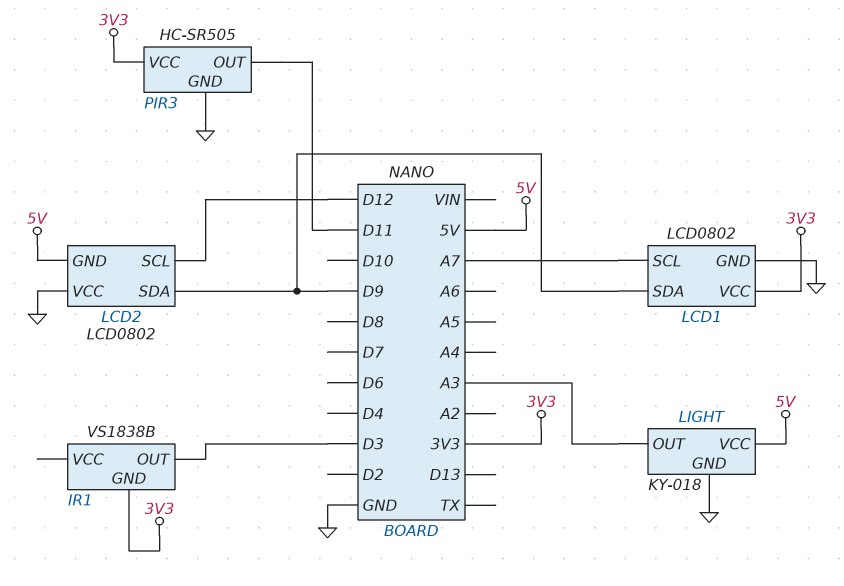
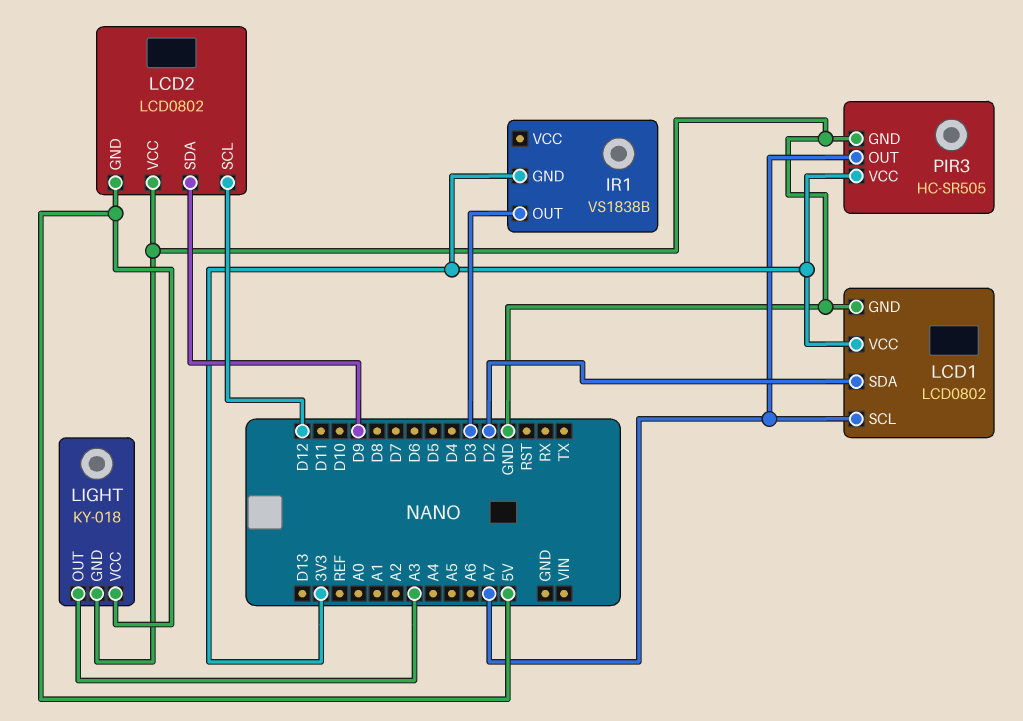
LCD1 pin SDA: D9 -> D2
PIR3 pin OUT: D11 -> A7

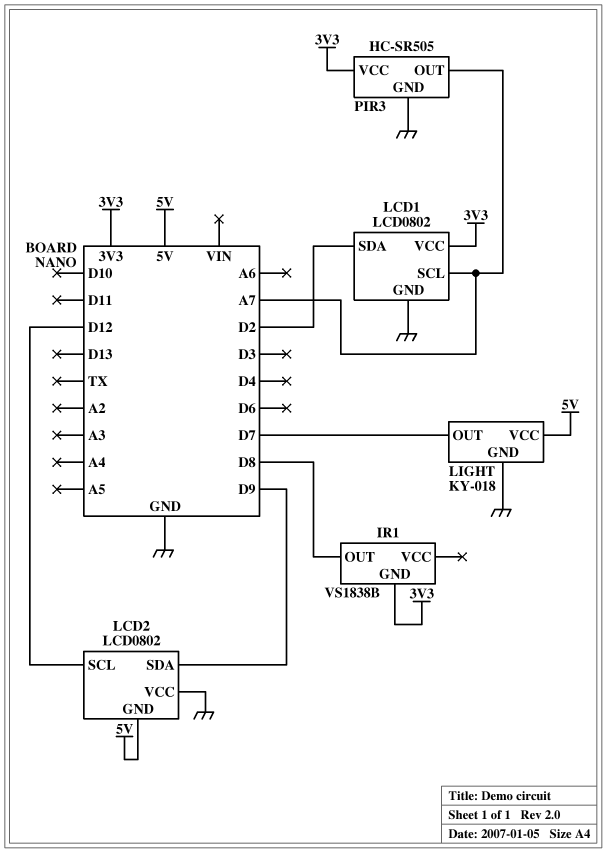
IR1 pin OUT: D3 -> D8
LIGHT pin OUT: A3 -> D7

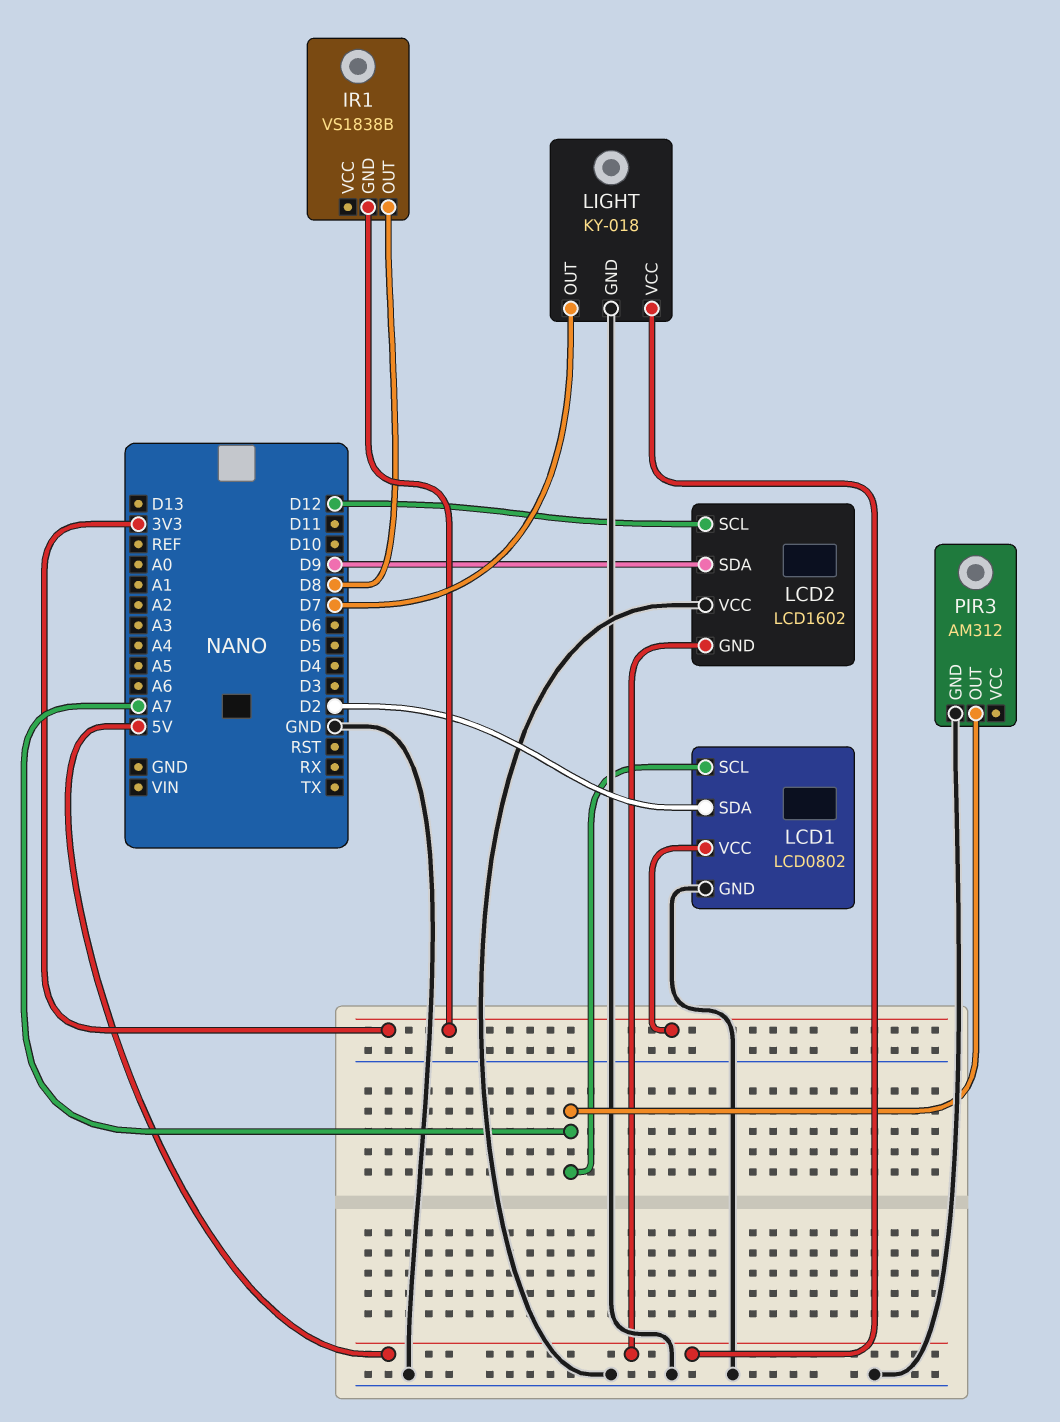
LCD2: LCD0802 -> LCD1602
PIR3: HC-SR505 -> AM312
PIR3 pin VCC: 3V3 -> none

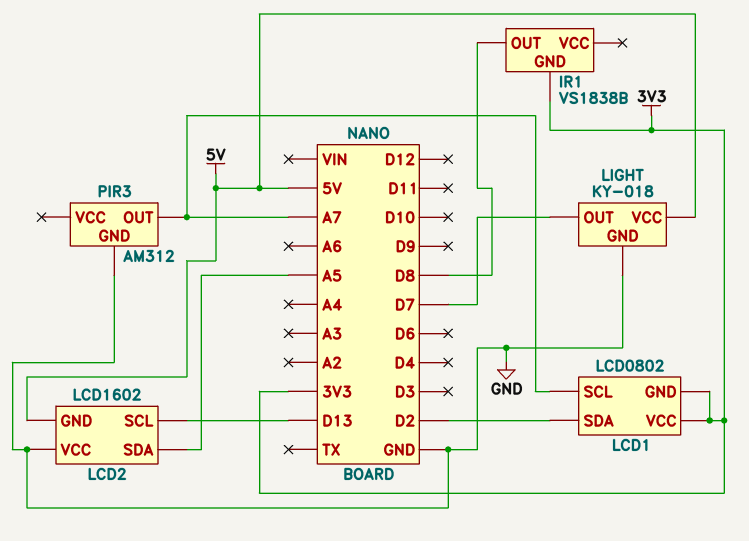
LCD1 pin GND: GND -> 3V3
LCD2 pin SCL: D12 -> D13
LCD2 pin SDA: D9 -> A5

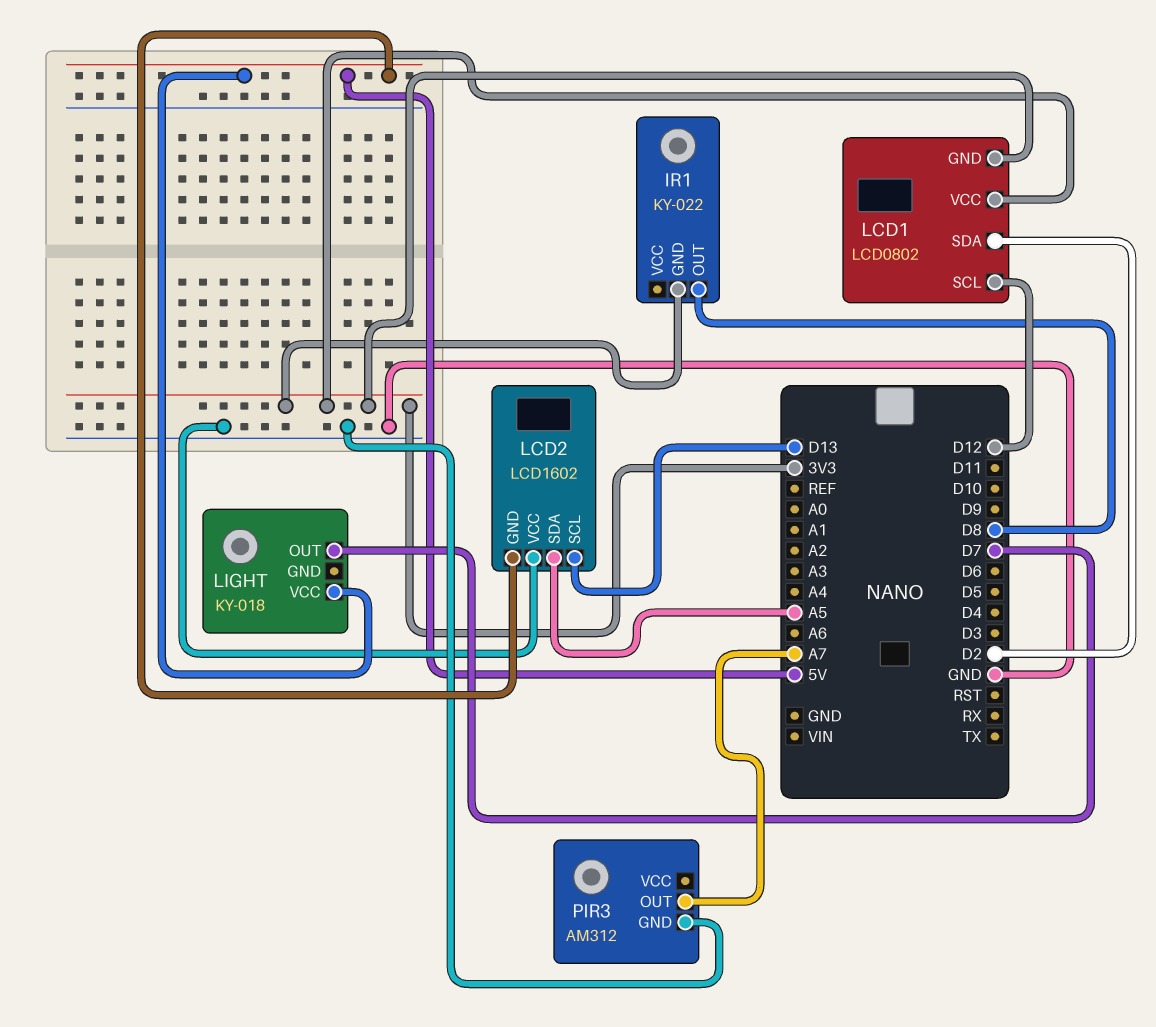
IR1: VS1838B -> KY-022
LCD1 pin SCL: A7 -> D12
LIGHT pin GND: GND -> none

